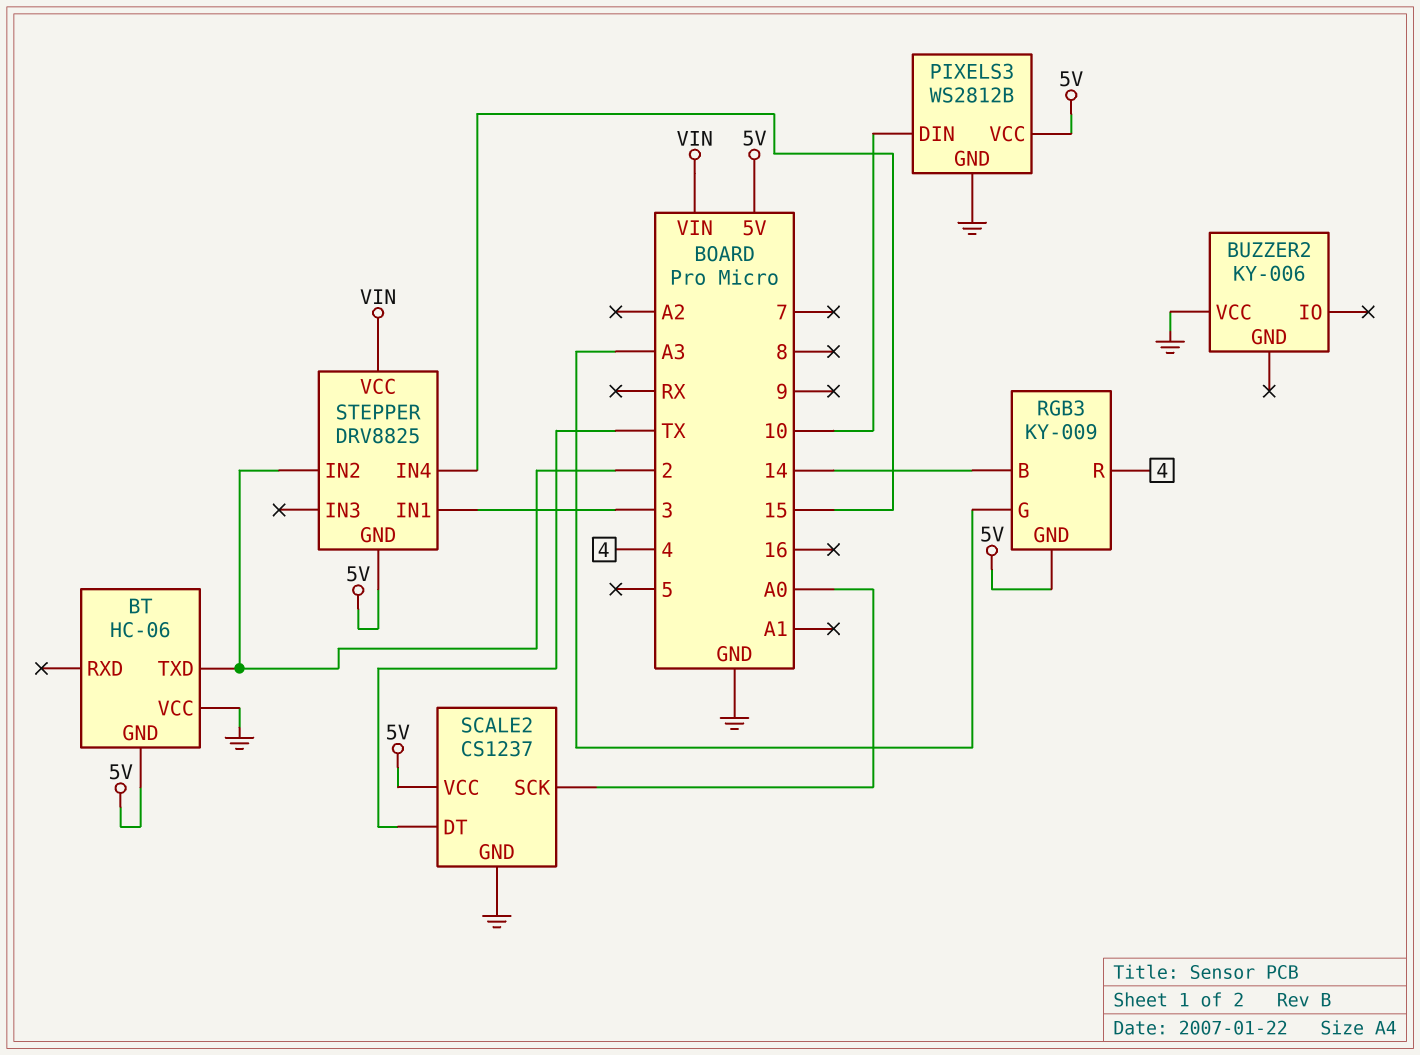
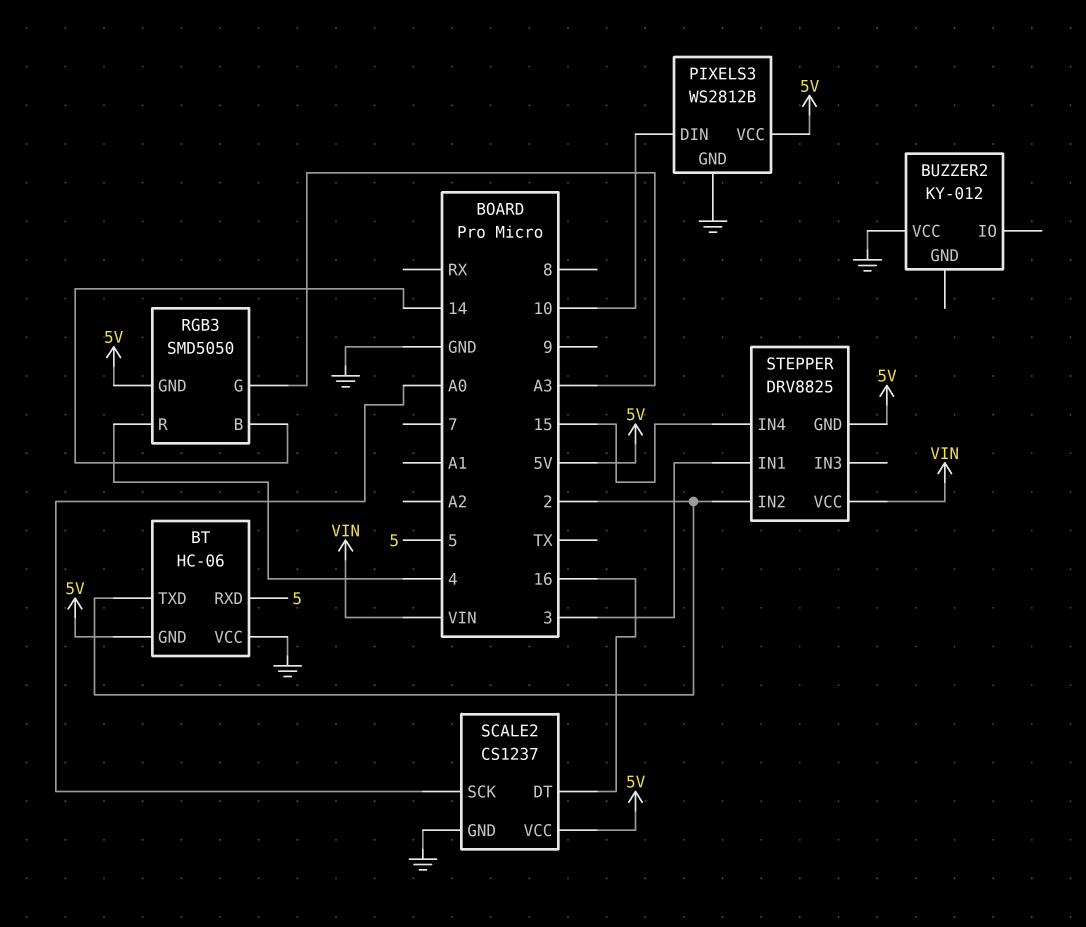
BT pin RXD: none -> 5
BUZZER2: KY-006 -> KY-012
RGB3: KY-009 -> SMD5050
SCALE2 pin DT: TX -> 16

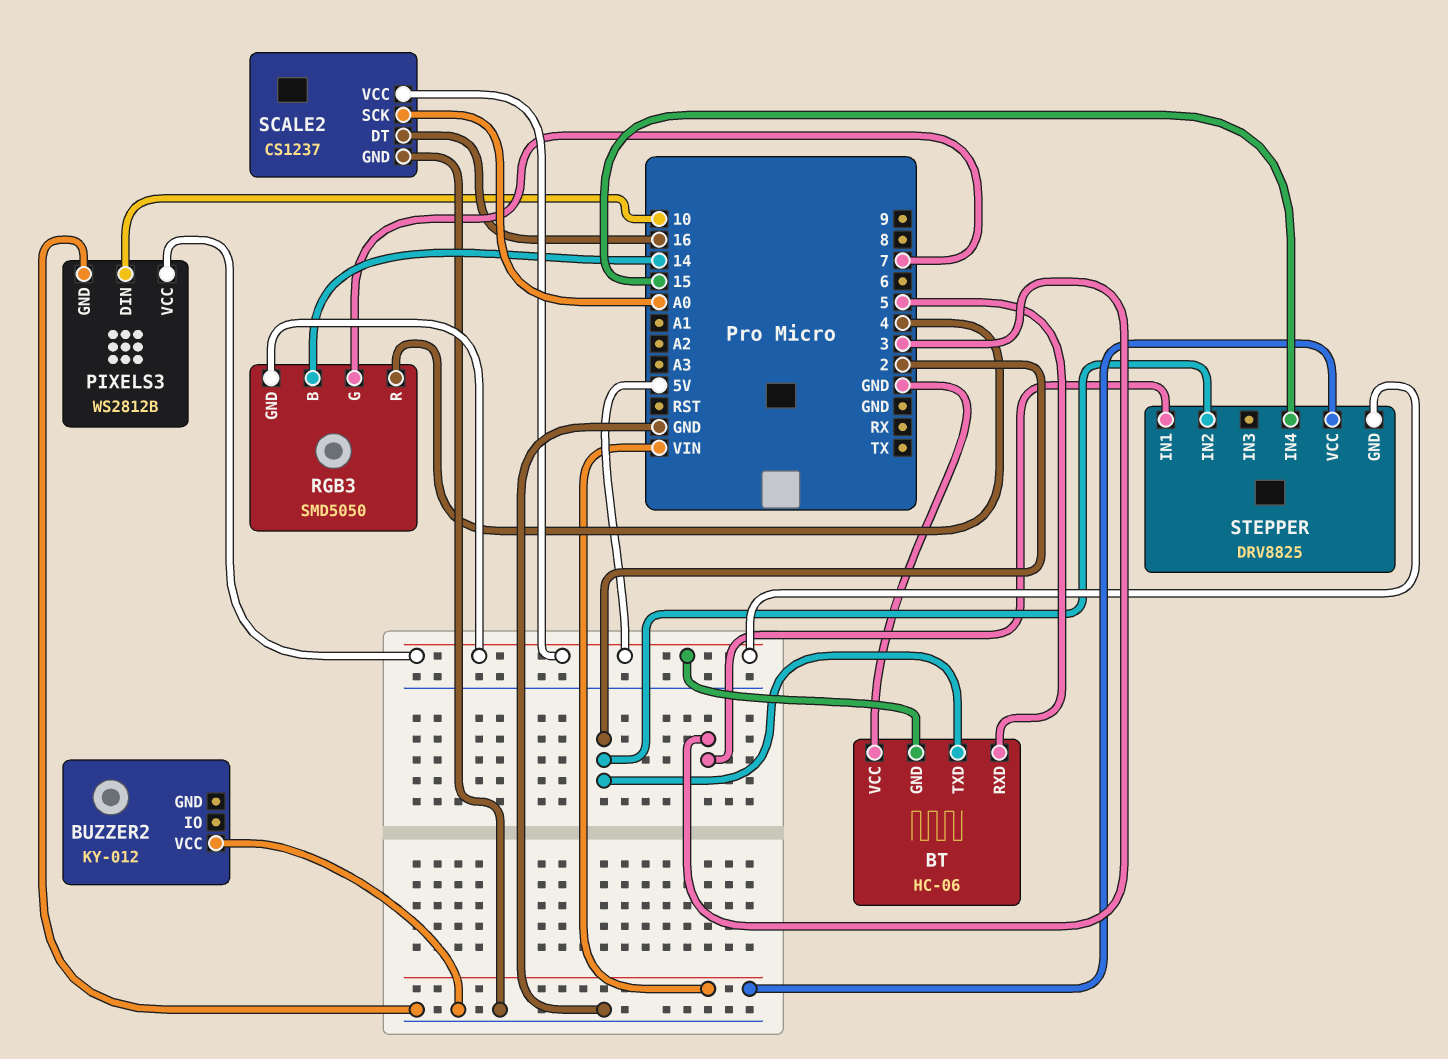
RGB3 pin G: A3 -> 7

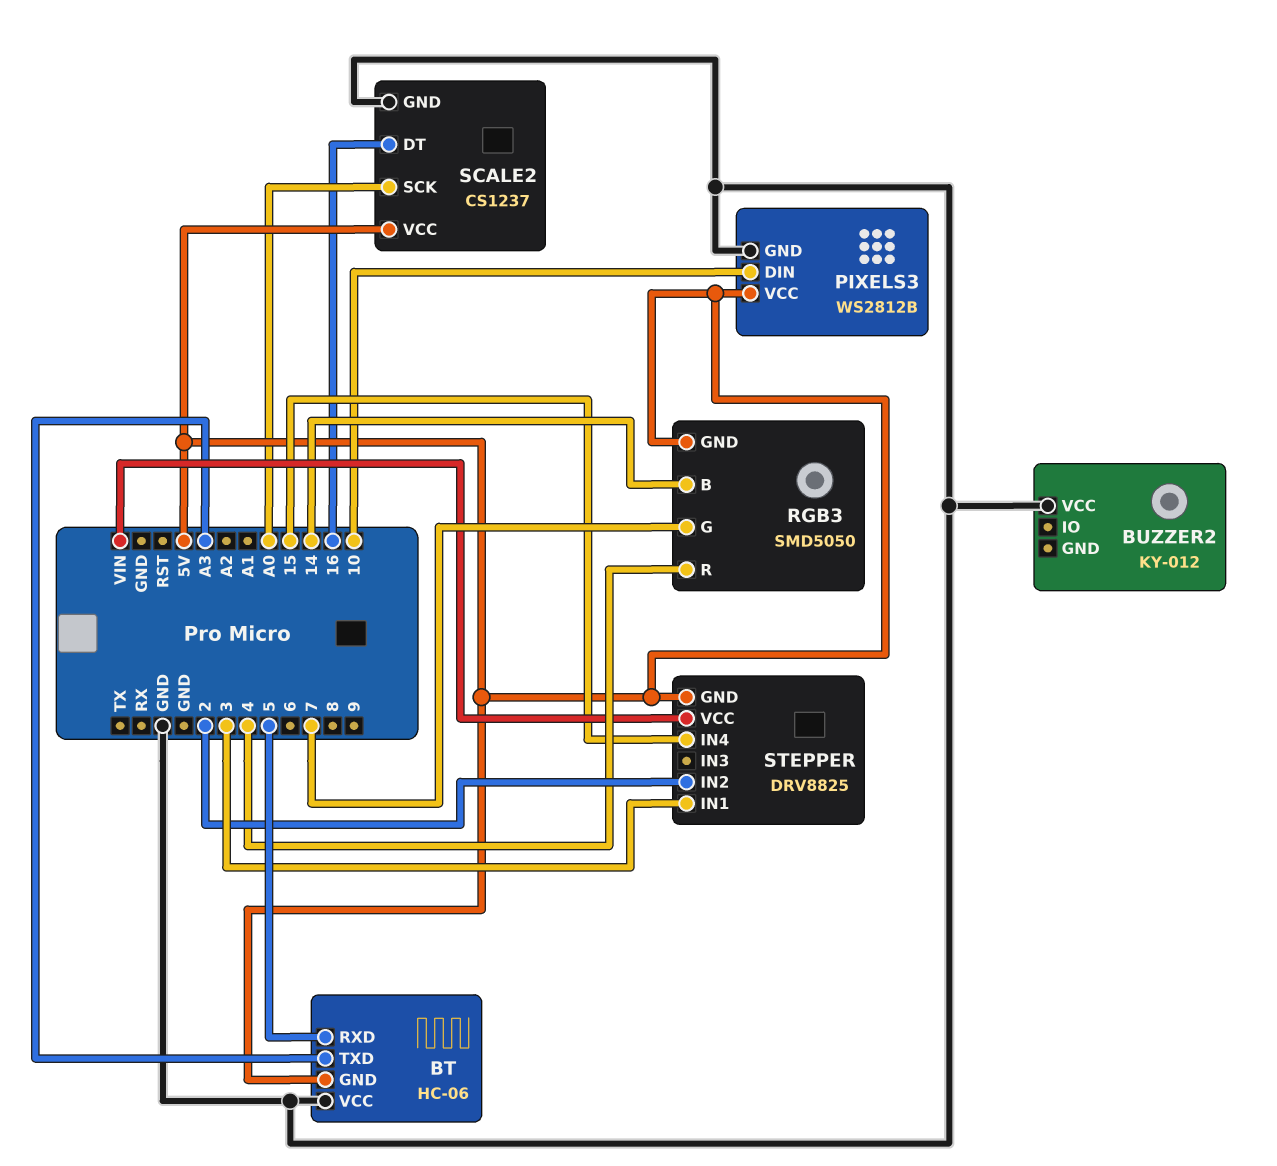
BT pin TXD: 2 -> A3

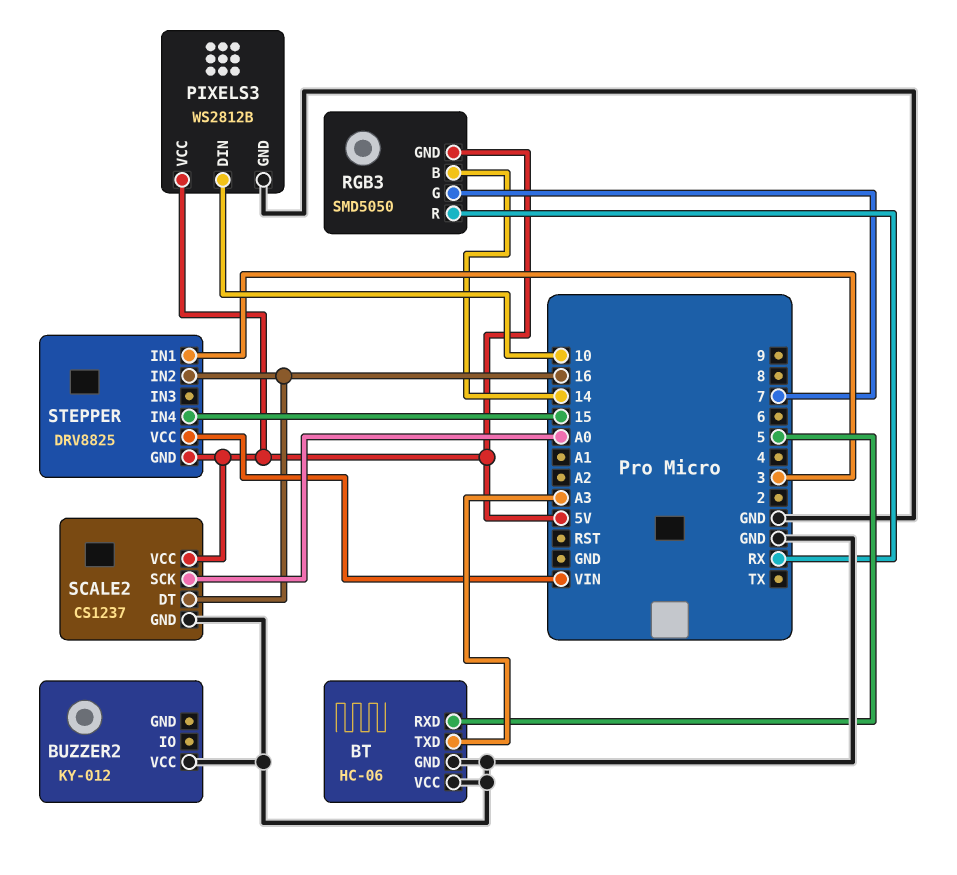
BT pin GND: 5V -> GND
RGB3 pin R: 4 -> RX
STEPPER pin IN2: 2 -> 16

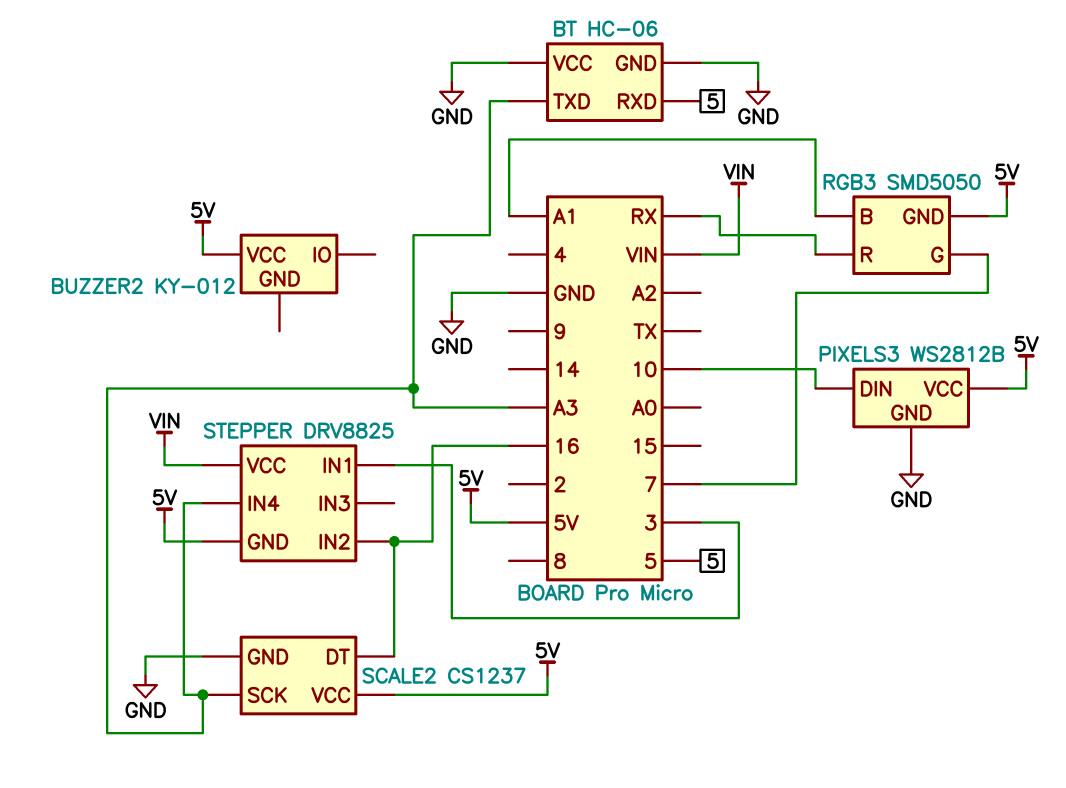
BUZZER2 pin VCC: GND -> 5V
RGB3 pin B: 14 -> A1
SCALE2 pin SCK: A0 -> A3
STEPPER pin IN4: 15 -> A3

